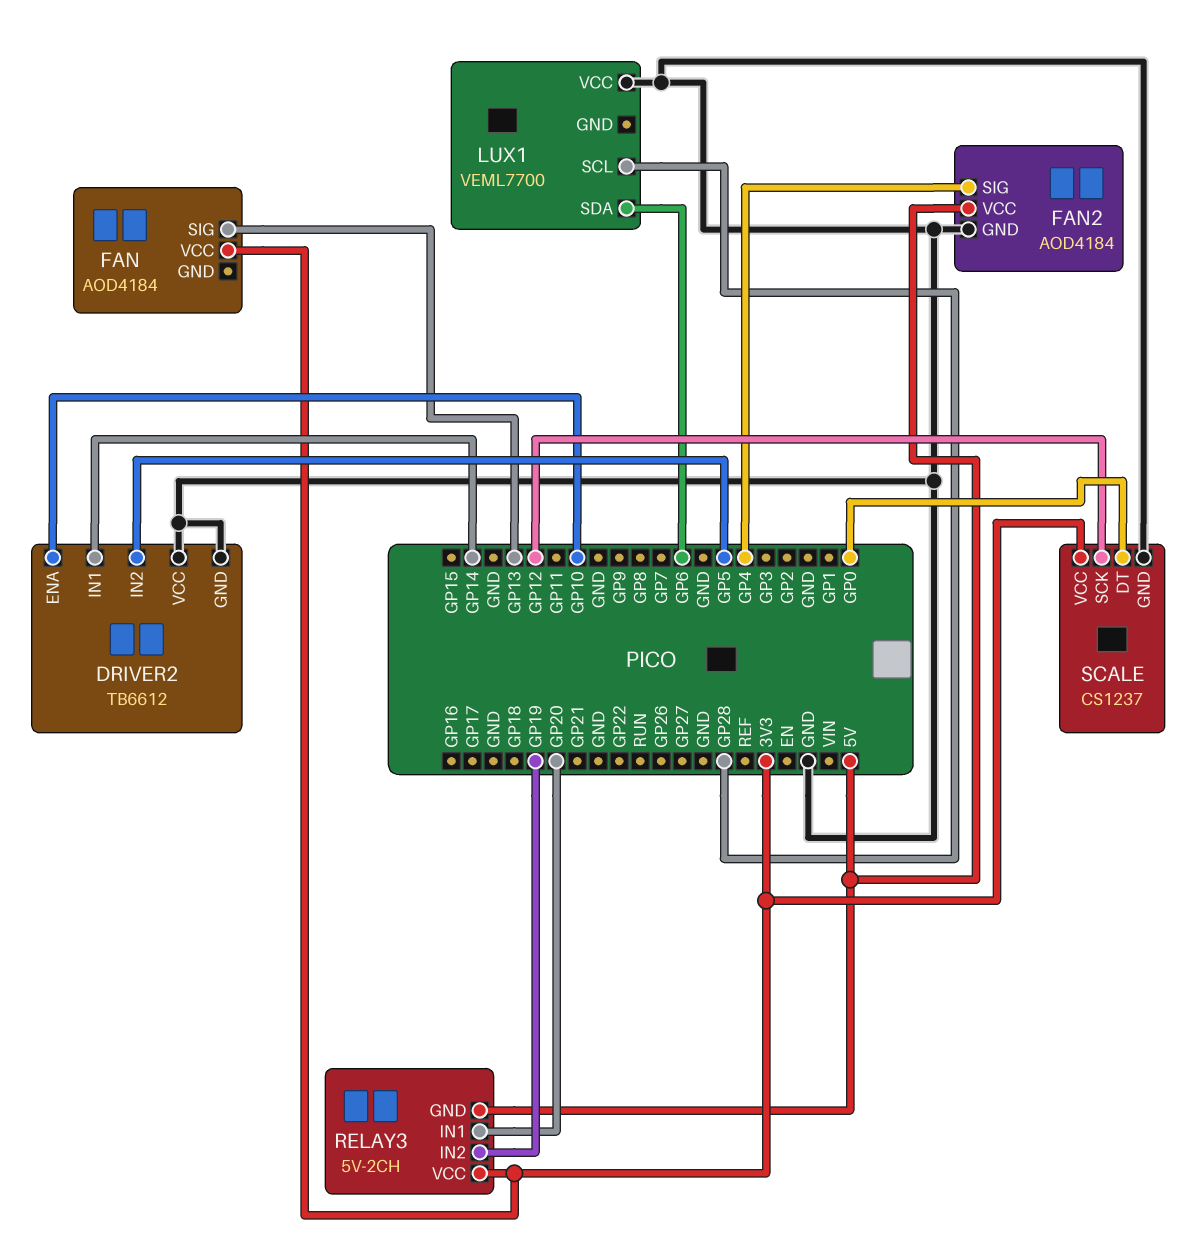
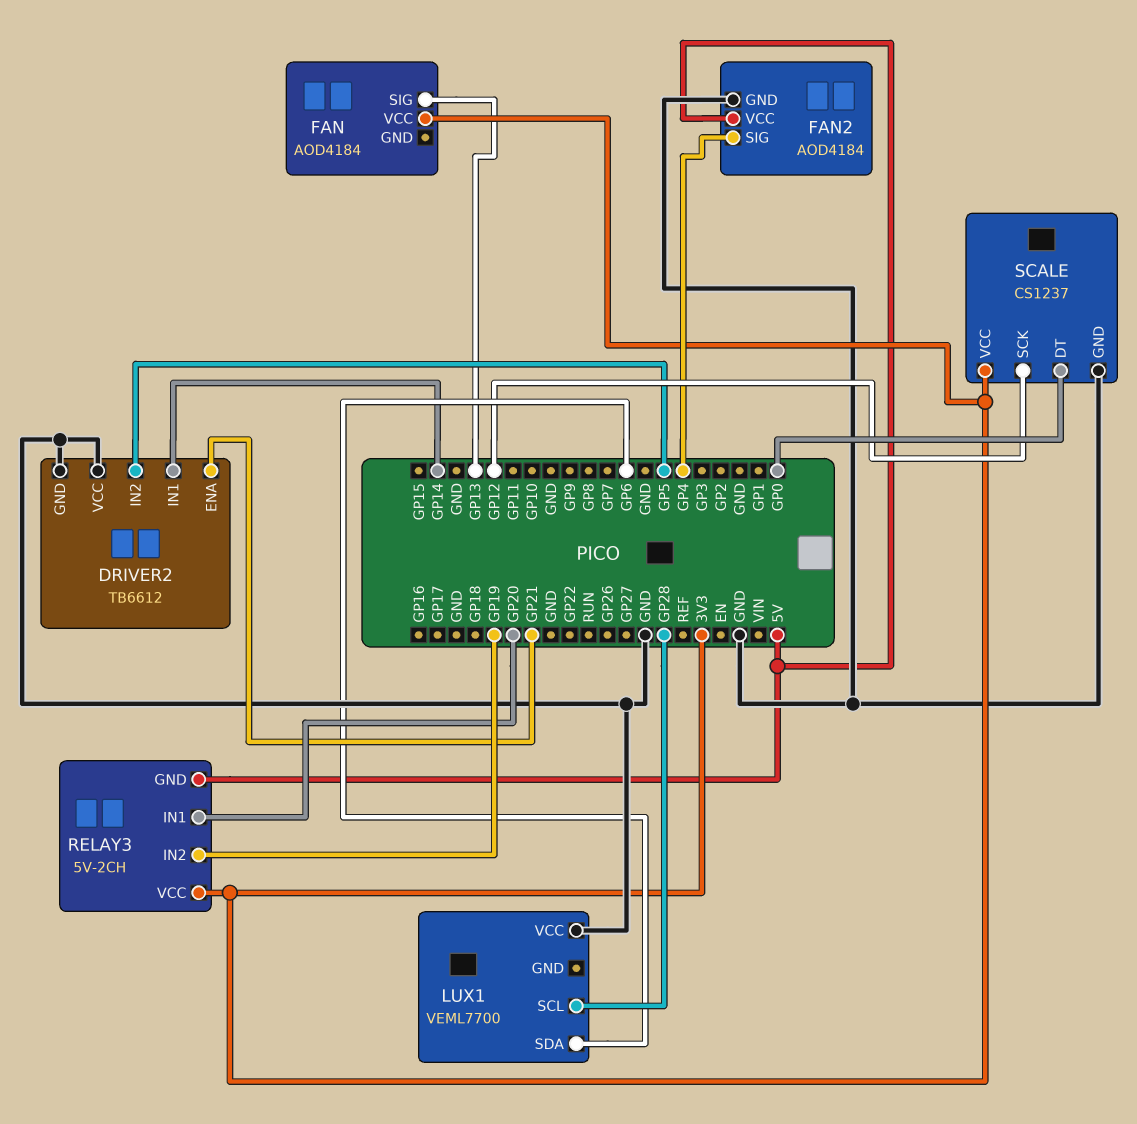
DRIVER2 pin ENA: GP10 -> GP21

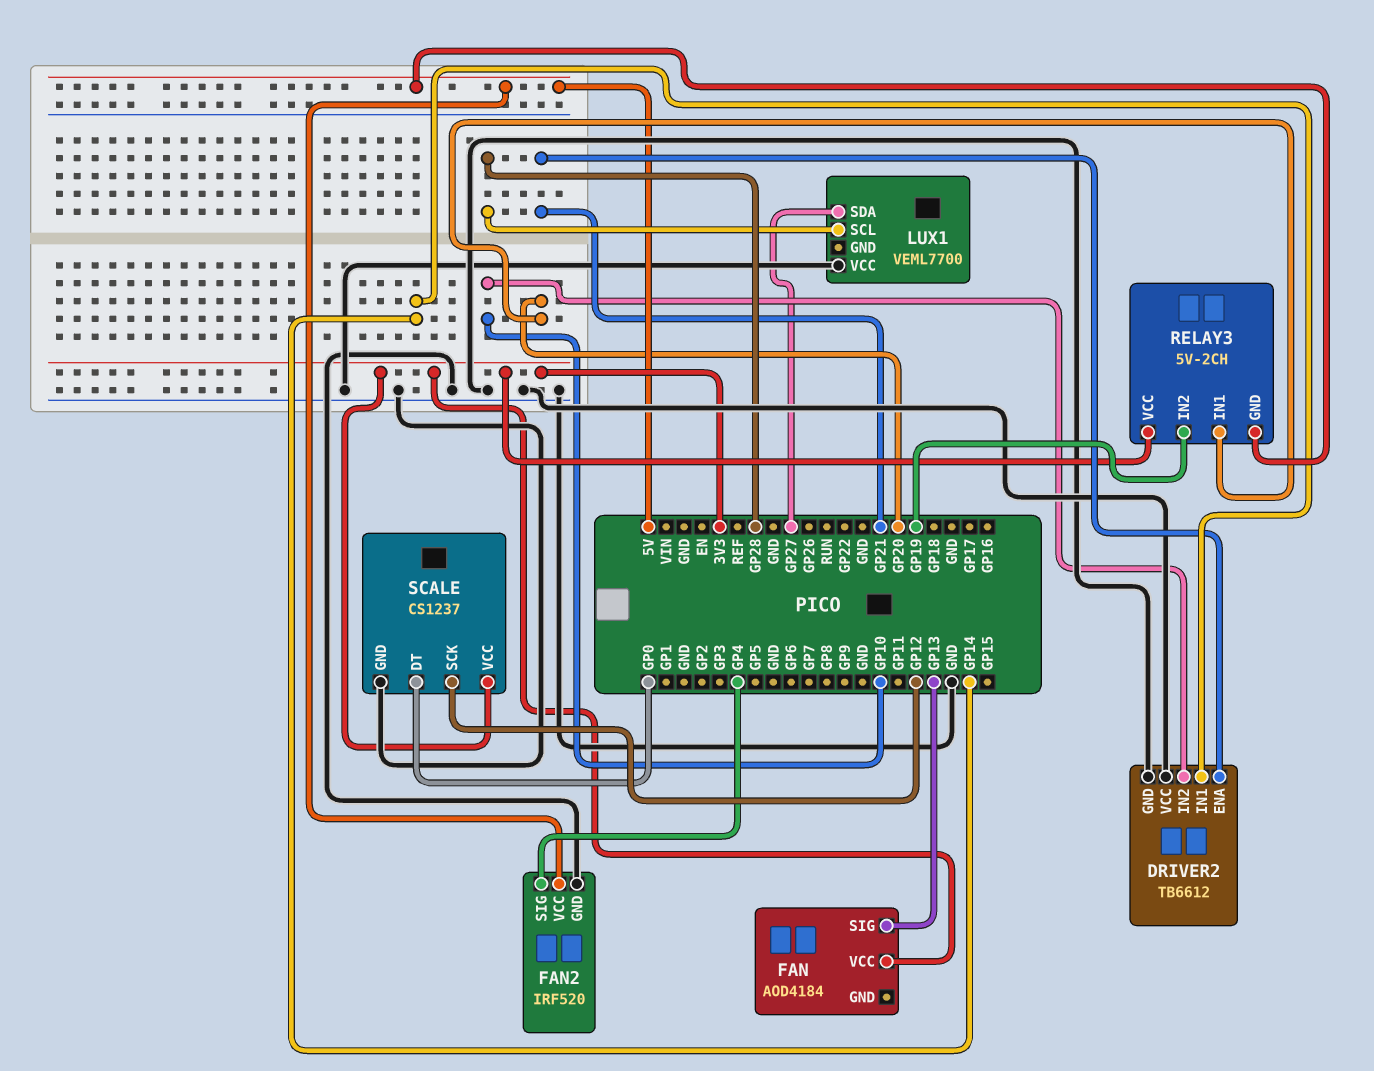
DRIVER2 pin IN2: GP5 -> GP10
FAN2: AOD4184 -> IRF520
LUX1 pin SDA: GP6 -> GP27

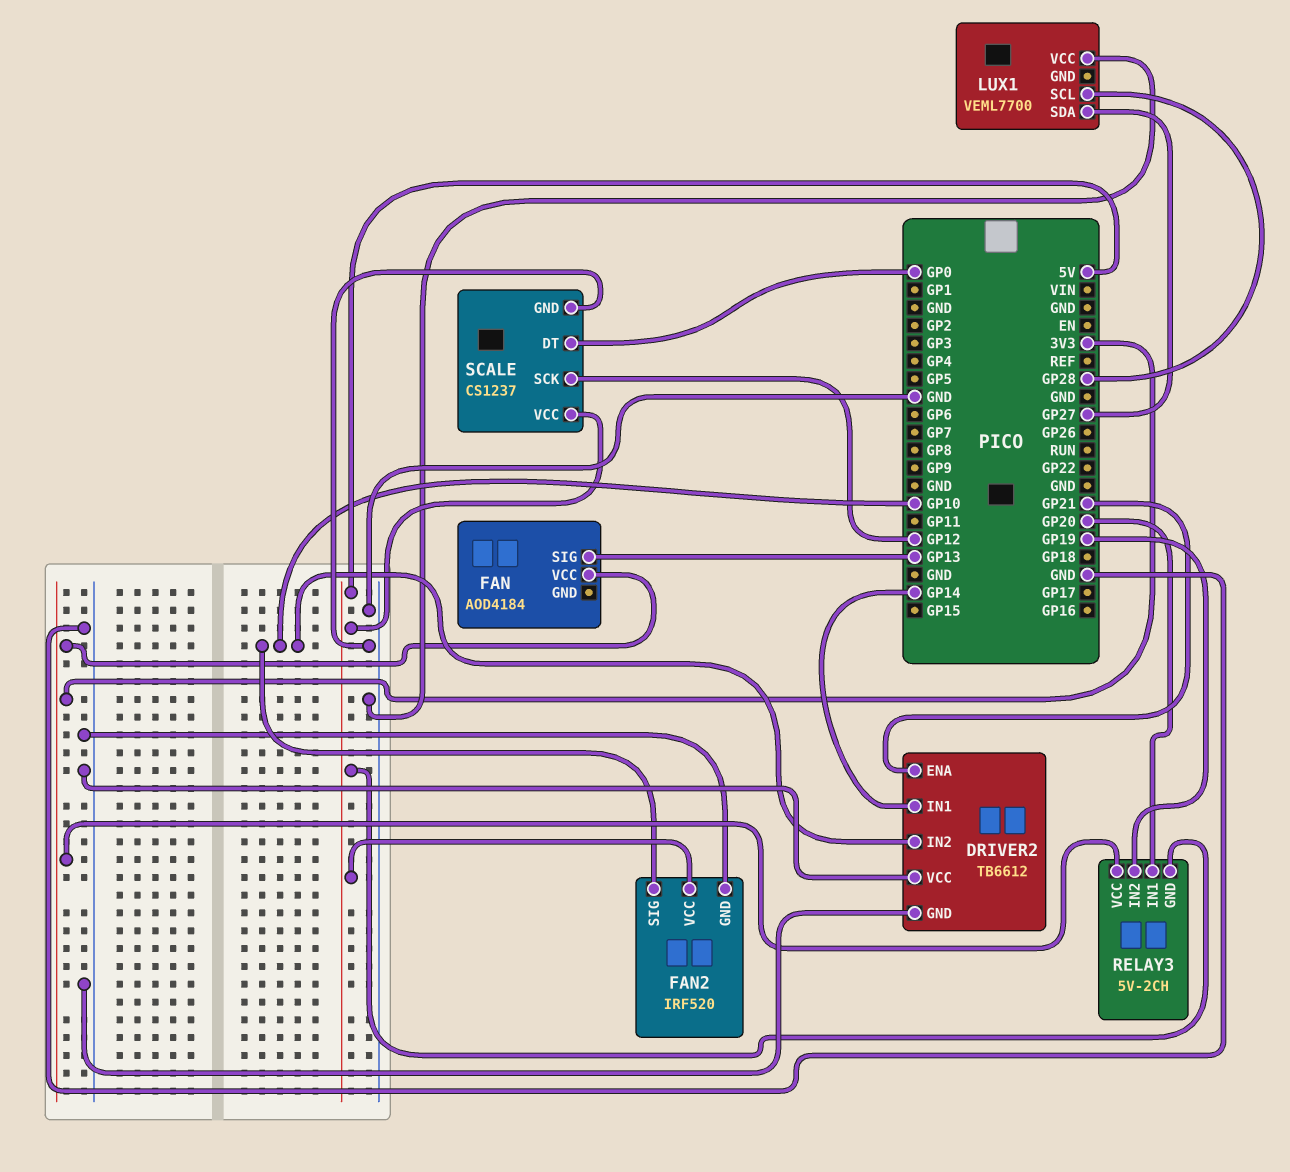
FAN2 pin SIG: GP4 -> GP10
SCALE pin VCC: 3V3 -> 5V

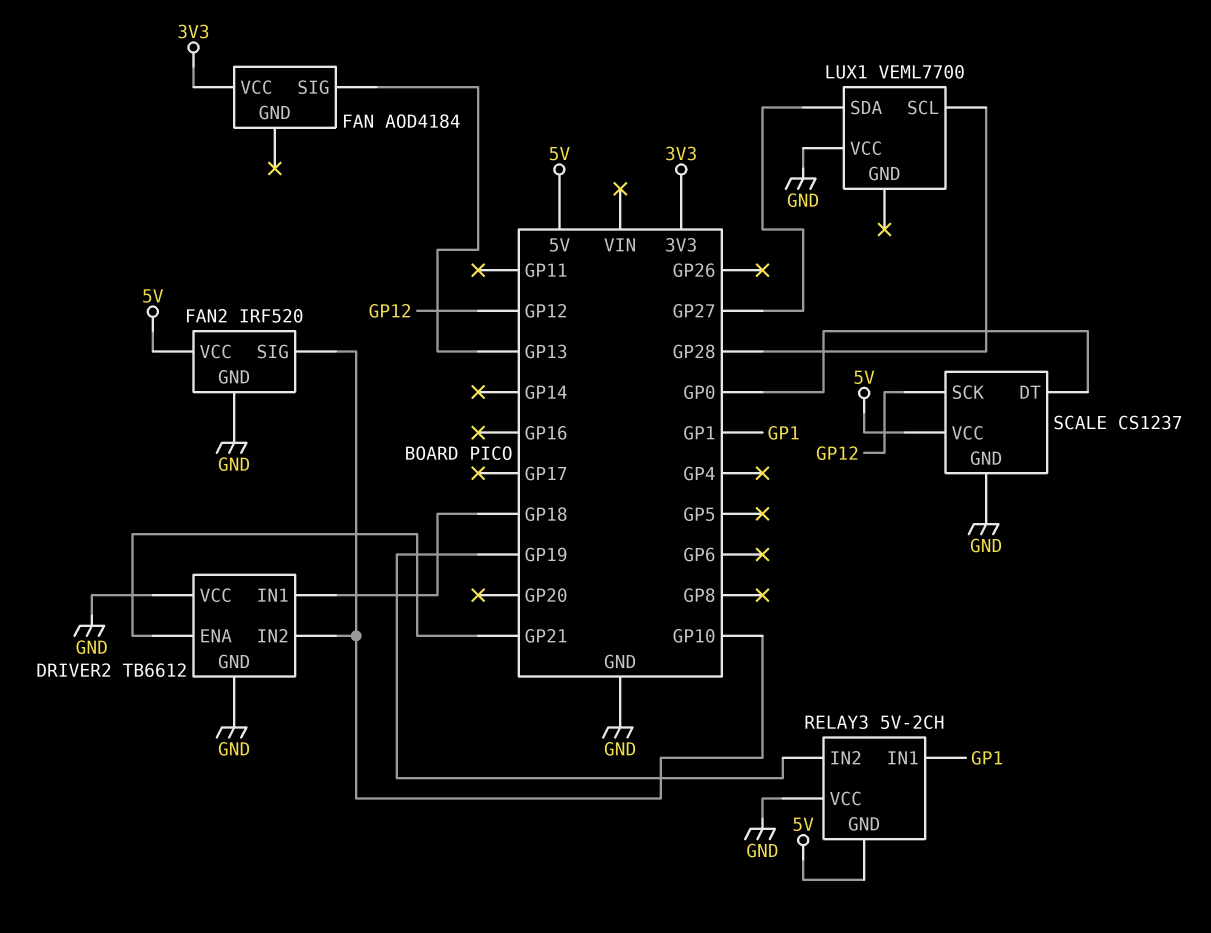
DRIVER2 pin IN1: GP14 -> GP18
RELAY3 pin IN1: GP20 -> GP1
RELAY3 pin VCC: 3V3 -> GND

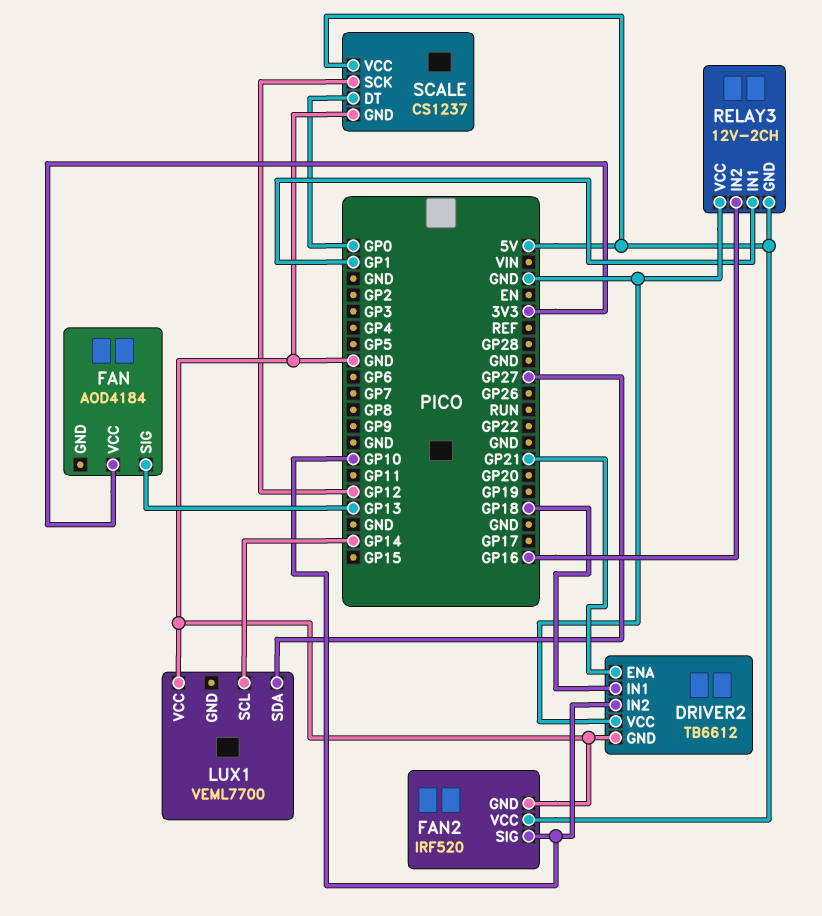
LUX1 pin SCL: GP28 -> GP14
RELAY3: 5V-2CH -> 12V-2CH
RELAY3 pin IN2: GP19 -> GP16

